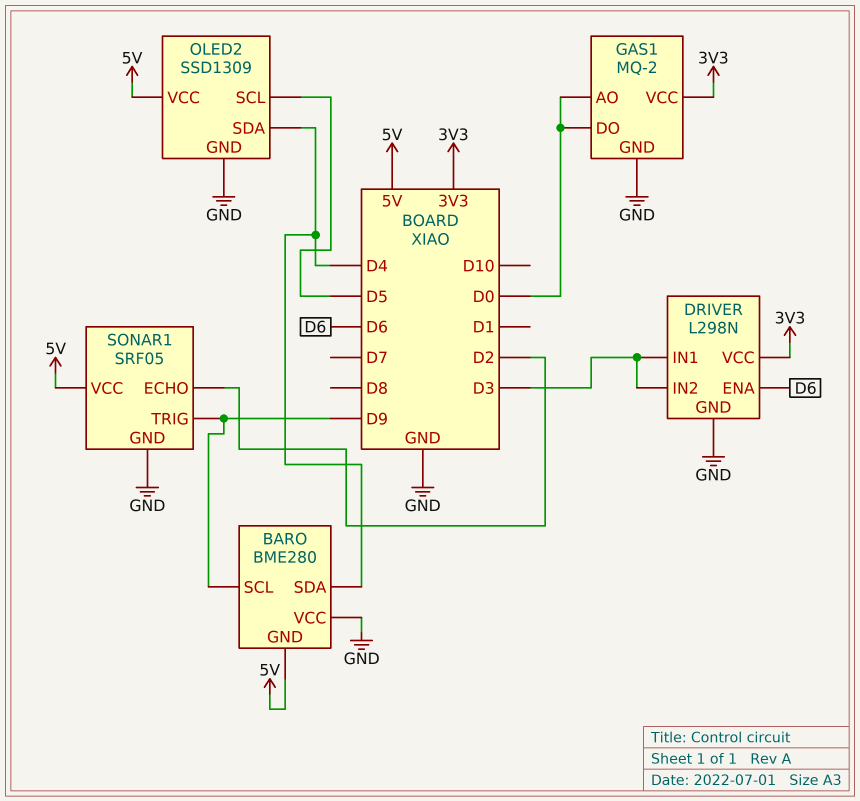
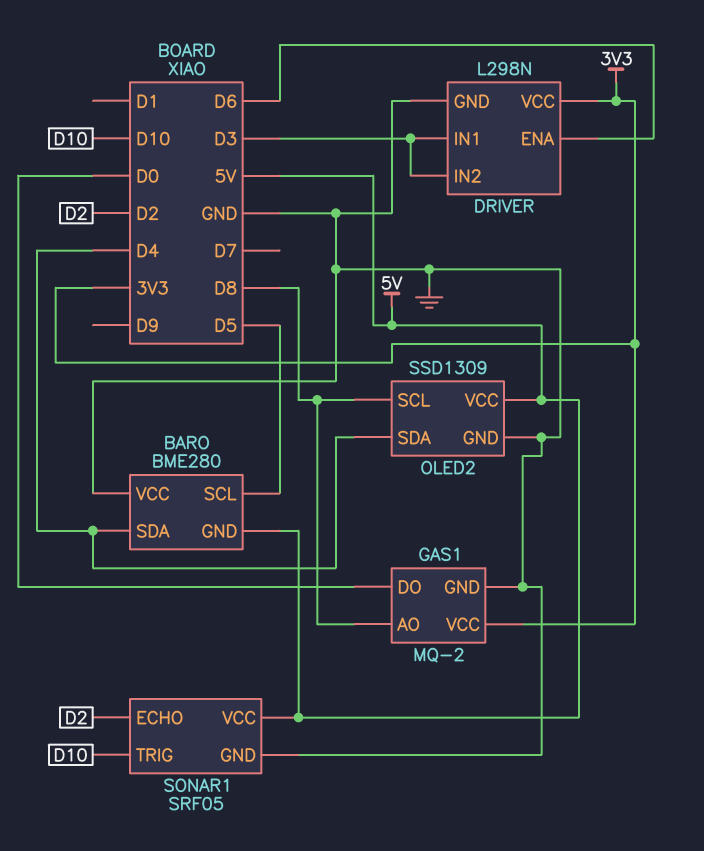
BARO pin SCL: D9 -> D5
GAS1 pin AO: D0 -> D8
OLED2 pin SCL: D5 -> D8
SONAR1 pin TRIG: D9 -> D10

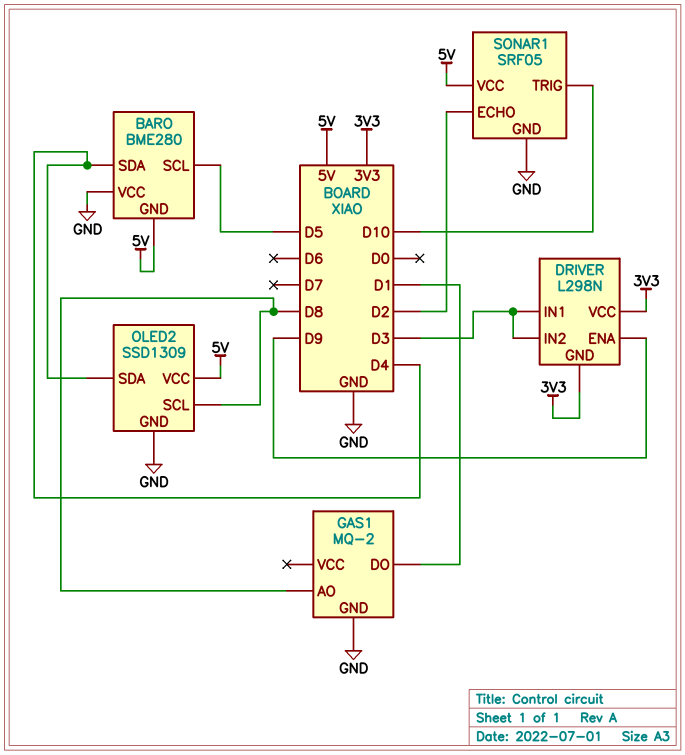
DRIVER pin ENA: D6 -> D9
DRIVER pin GND: GND -> 3V3
GAS1 pin DO: D0 -> D1
GAS1 pin VCC: 3V3 -> none

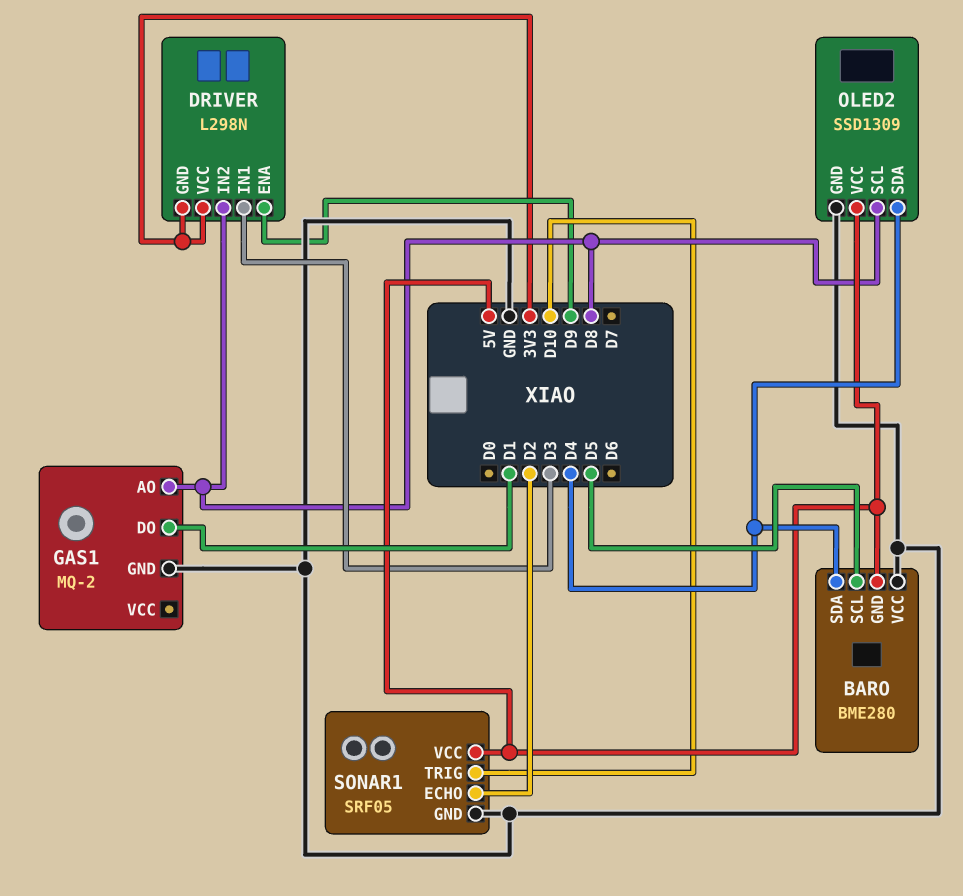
DRIVER pin IN2: D3 -> D8

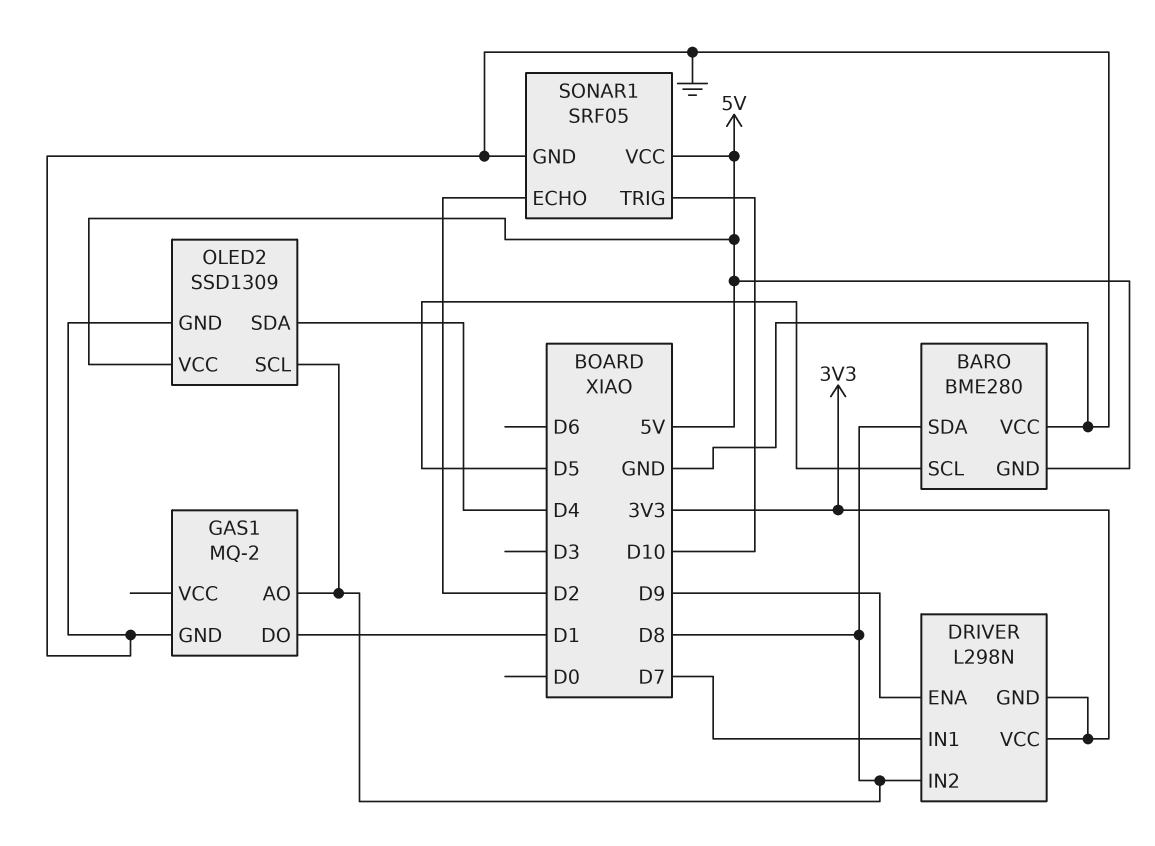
BARO pin SDA: D4 -> D8
DRIVER pin IN1: D3 -> D7

